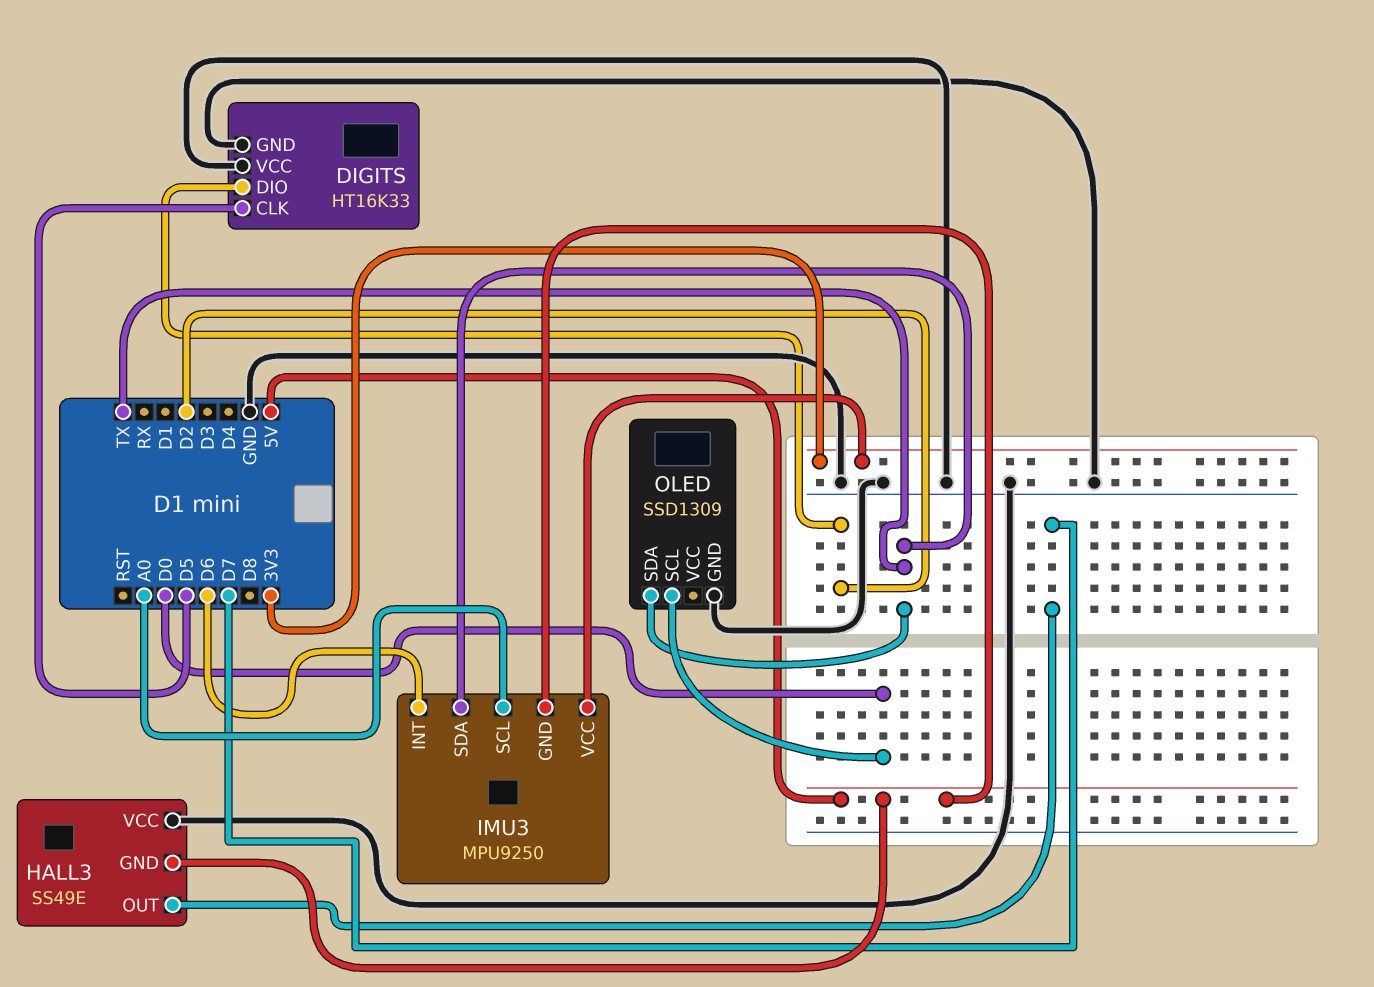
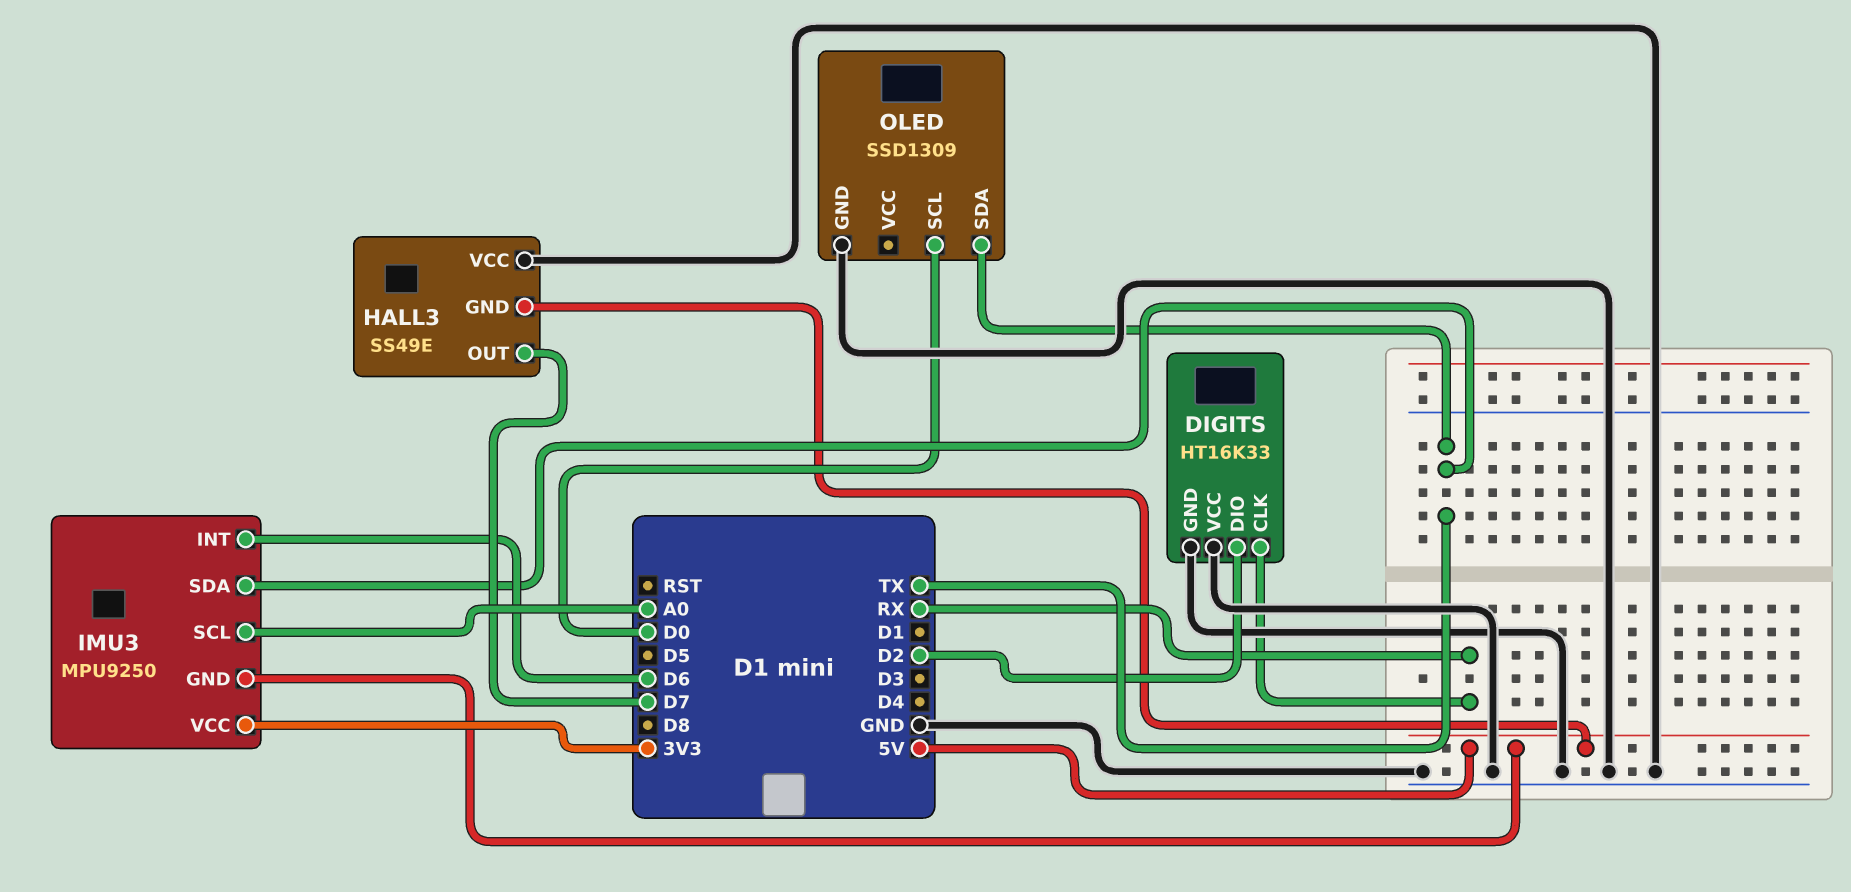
DIGITS pin CLK: D5 -> RX

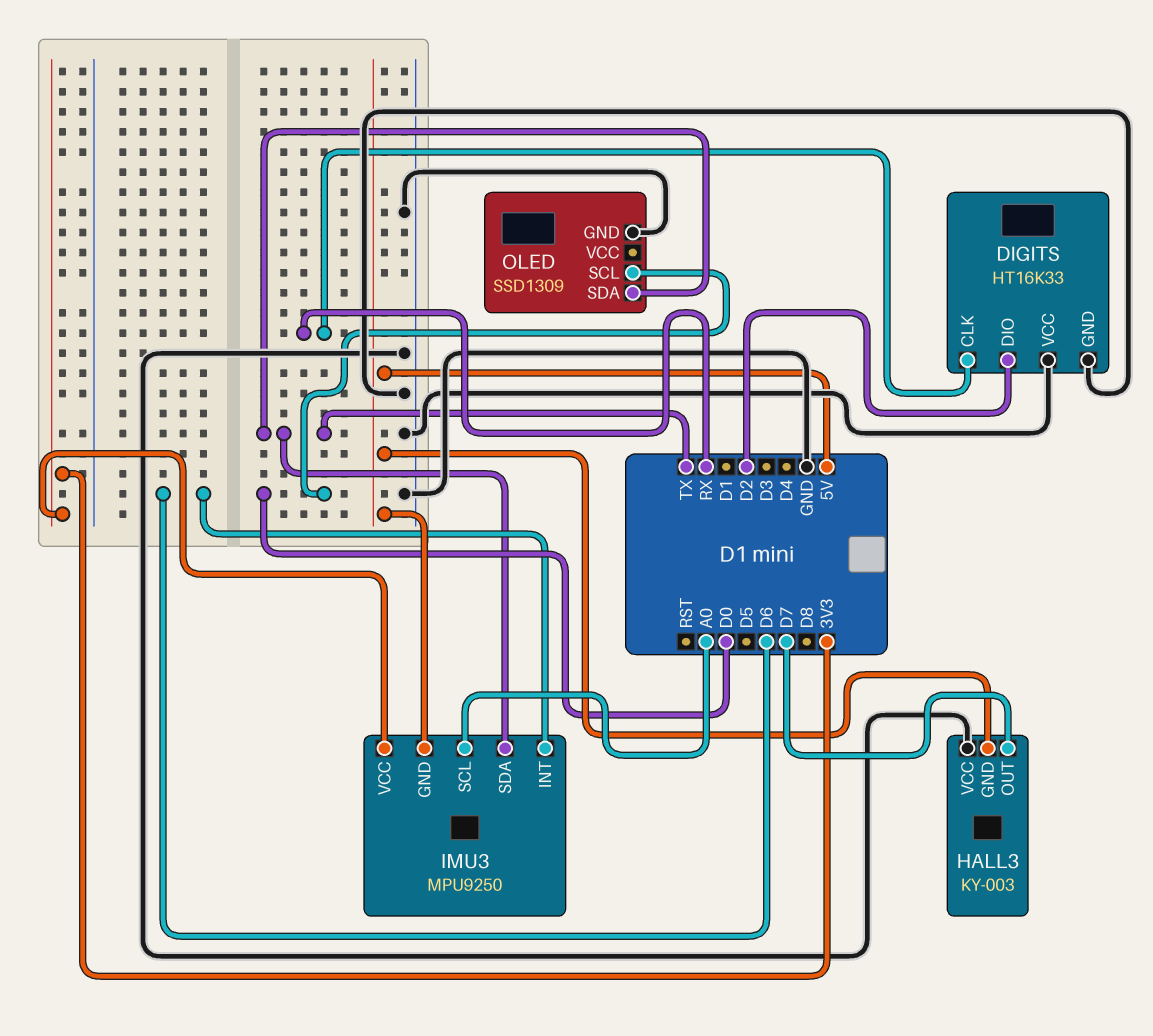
HALL3: SS49E -> KY-003

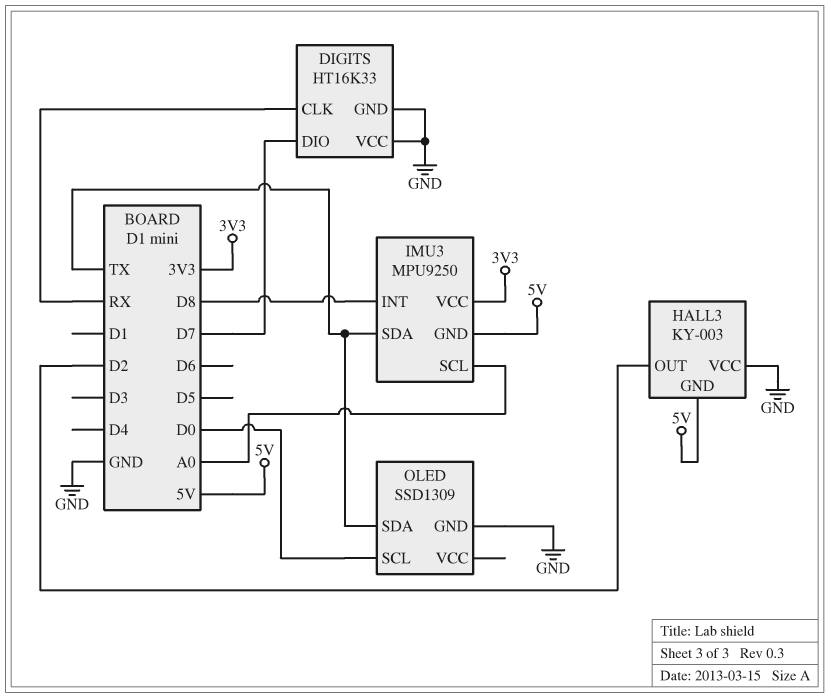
DIGITS pin DIO: D2 -> D7
HALL3 pin OUT: D7 -> D2
IMU3 pin INT: D6 -> D8

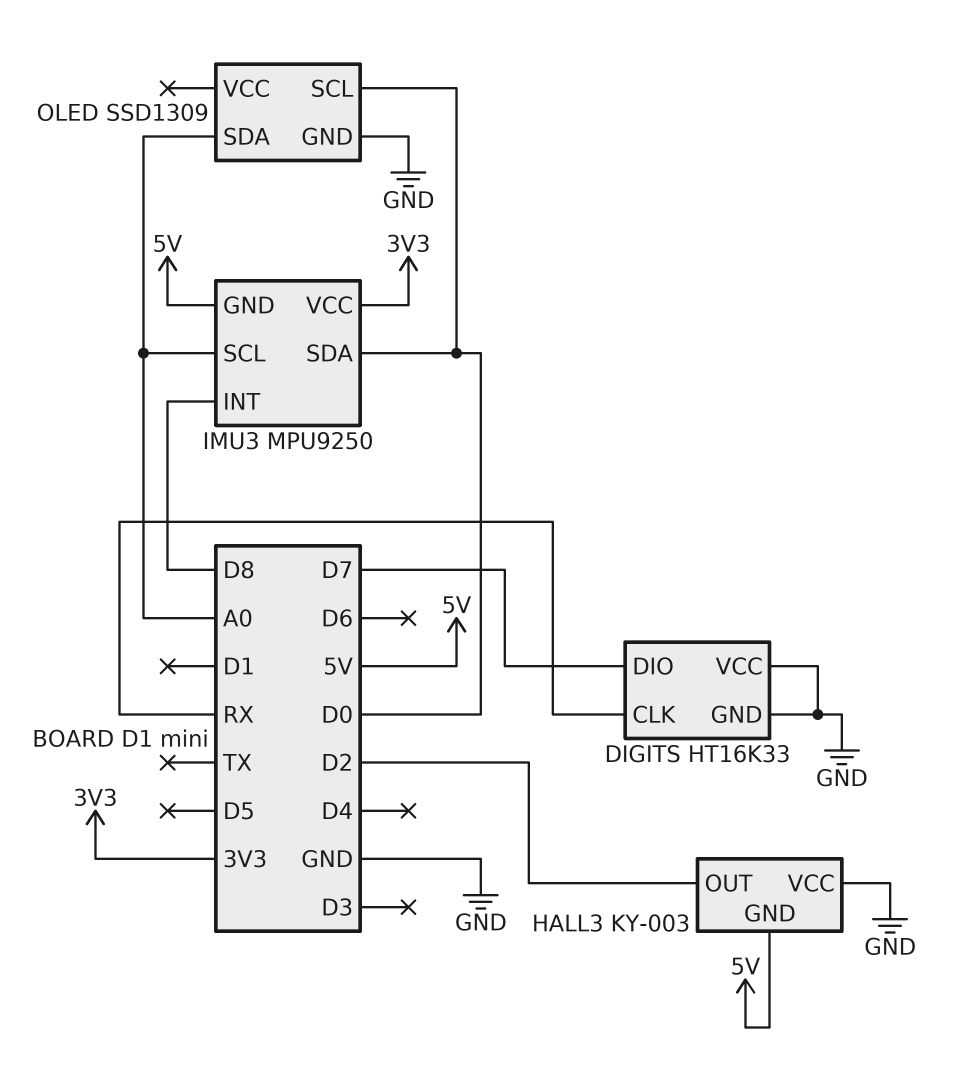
IMU3 pin SDA: TX -> D0
OLED pin SDA: TX -> A0

